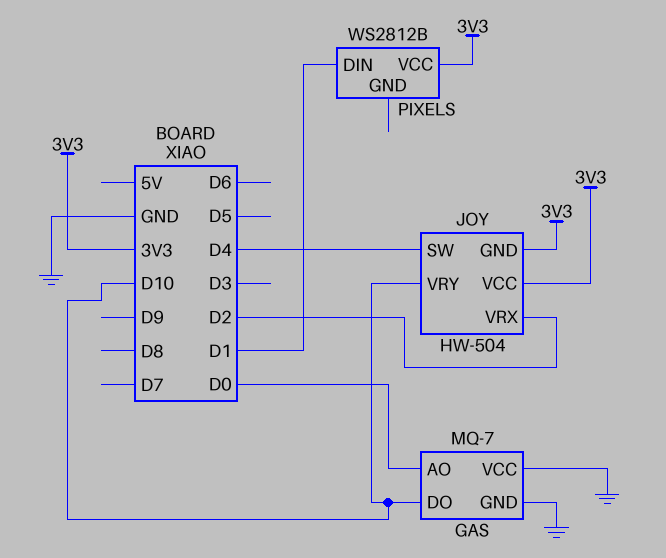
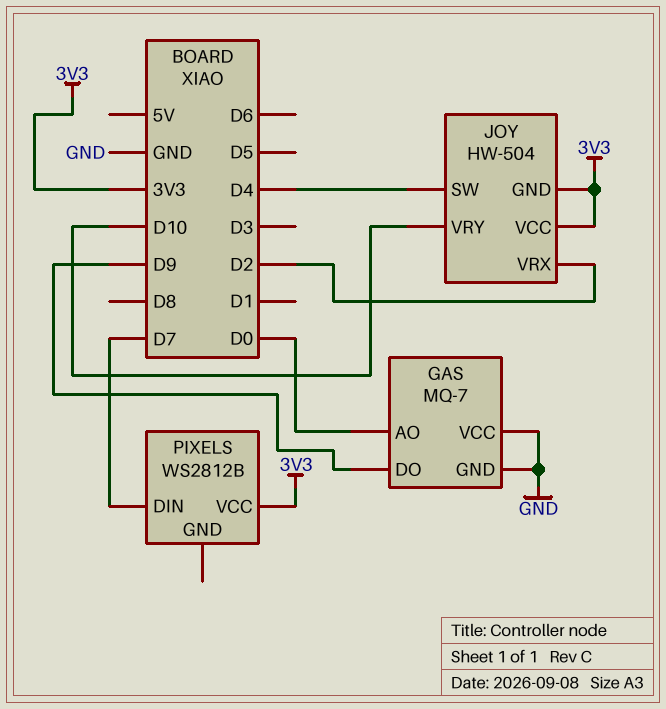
GAS pin DO: D10 -> D9
PIXELS pin DIN: D1 -> D7

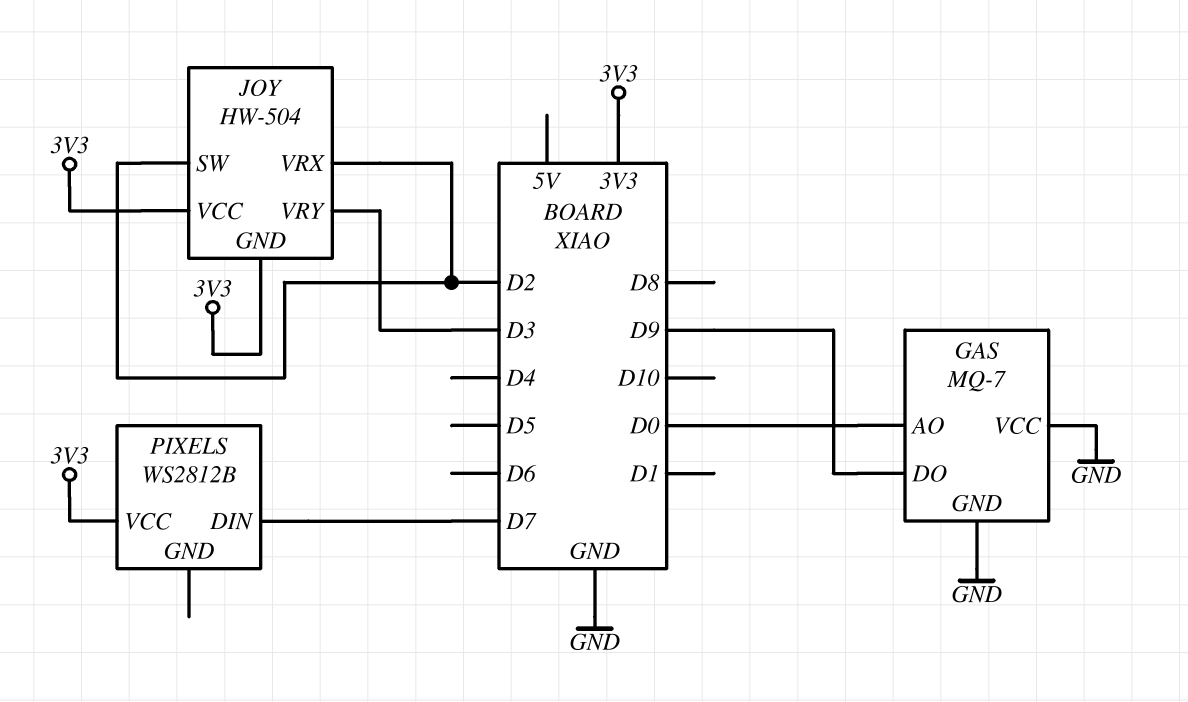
JOY pin SW: D4 -> D2
JOY pin VRY: D10 -> D3

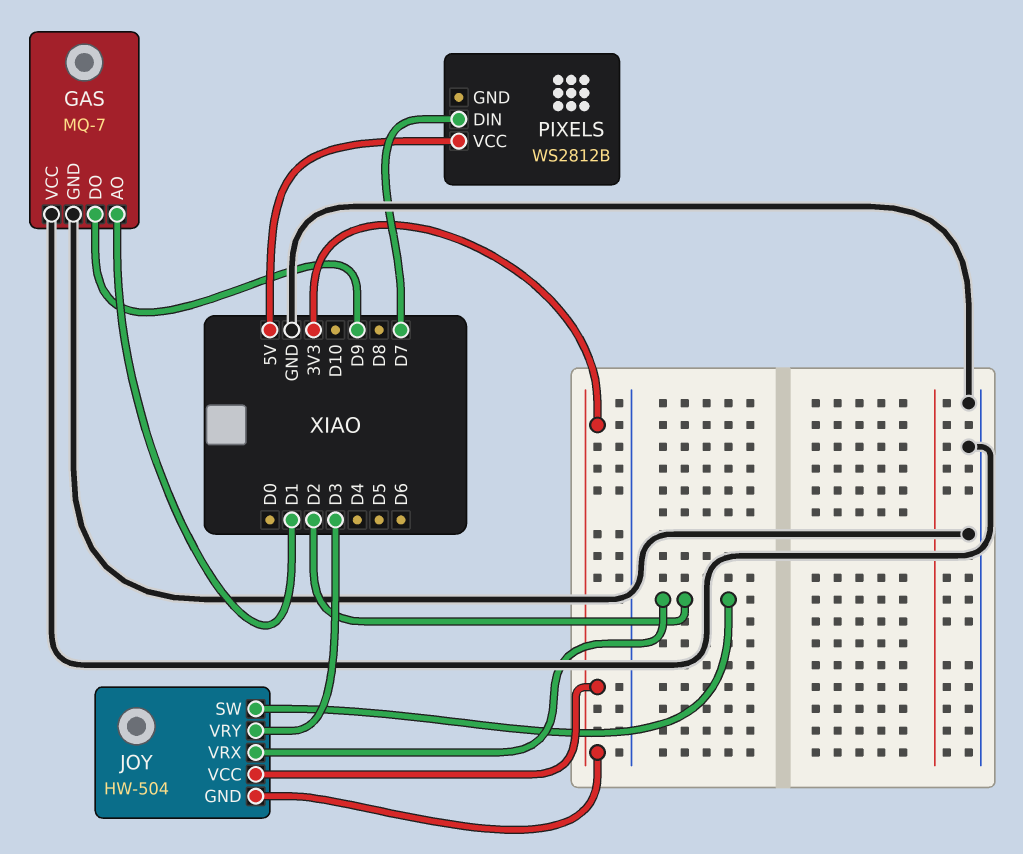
GAS pin AO: D0 -> D1
PIXELS pin VCC: 3V3 -> 5V

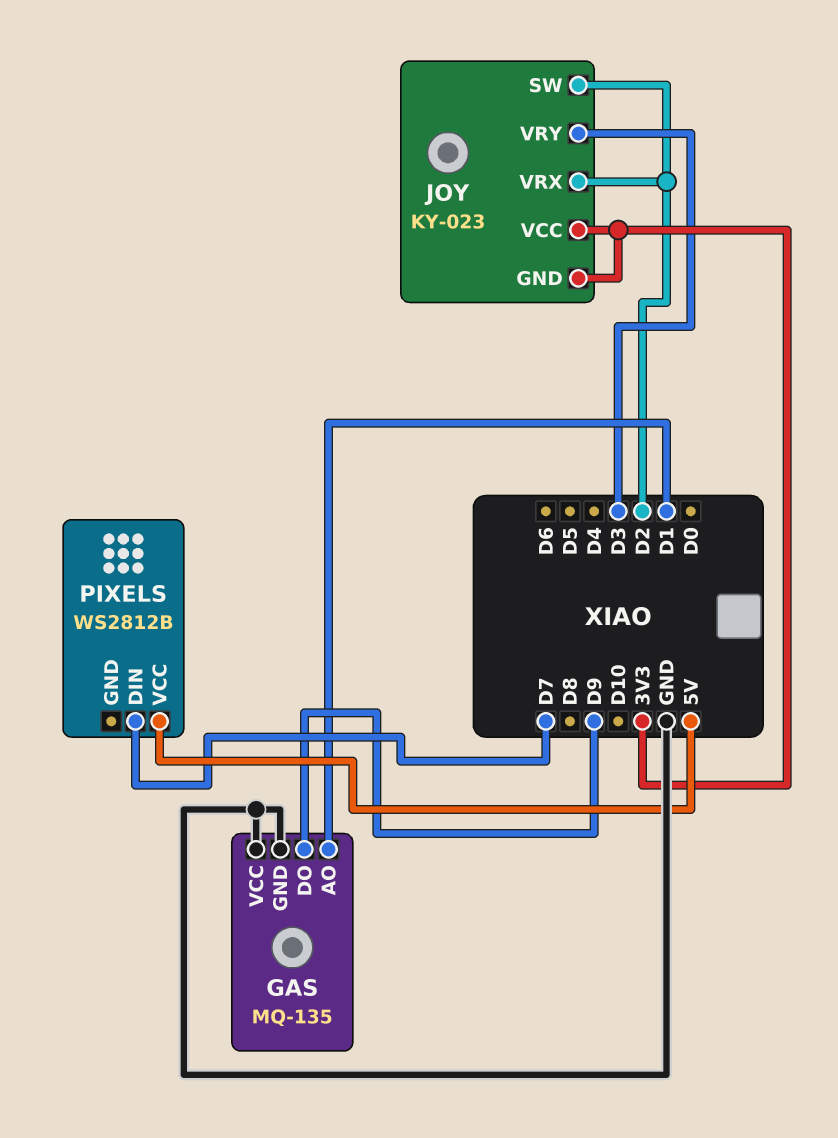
GAS: MQ-7 -> MQ-135
JOY: HW-504 -> KY-023

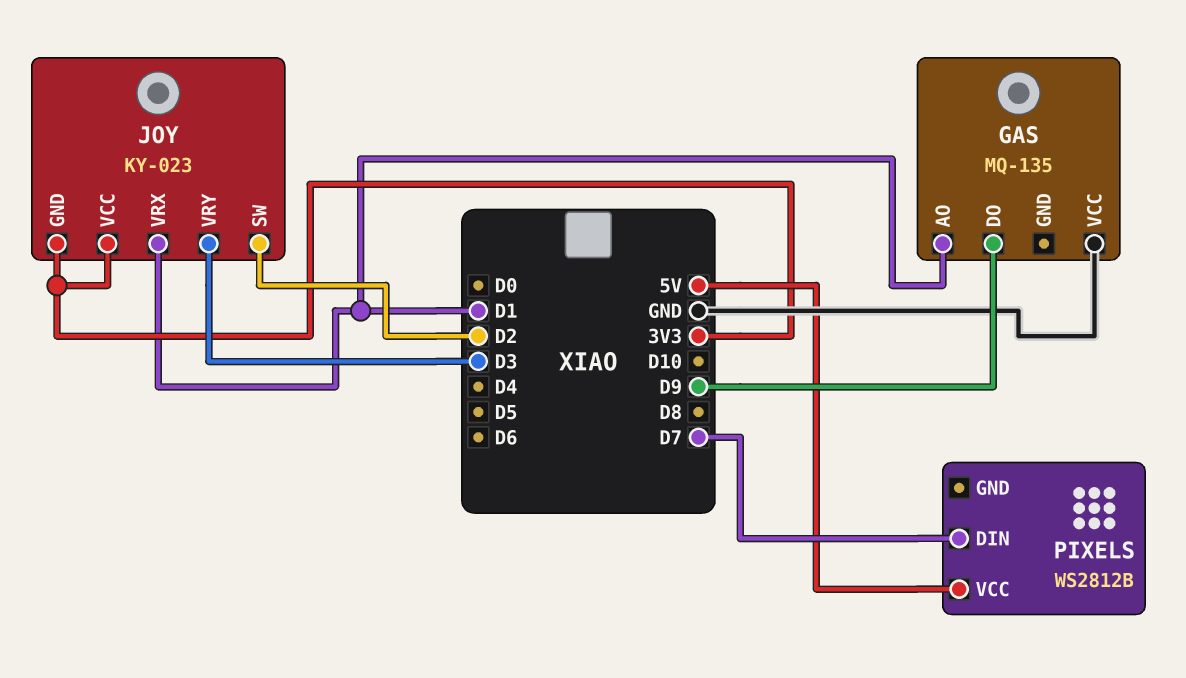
GAS pin GND: GND -> none
JOY pin VRX: D2 -> D1

